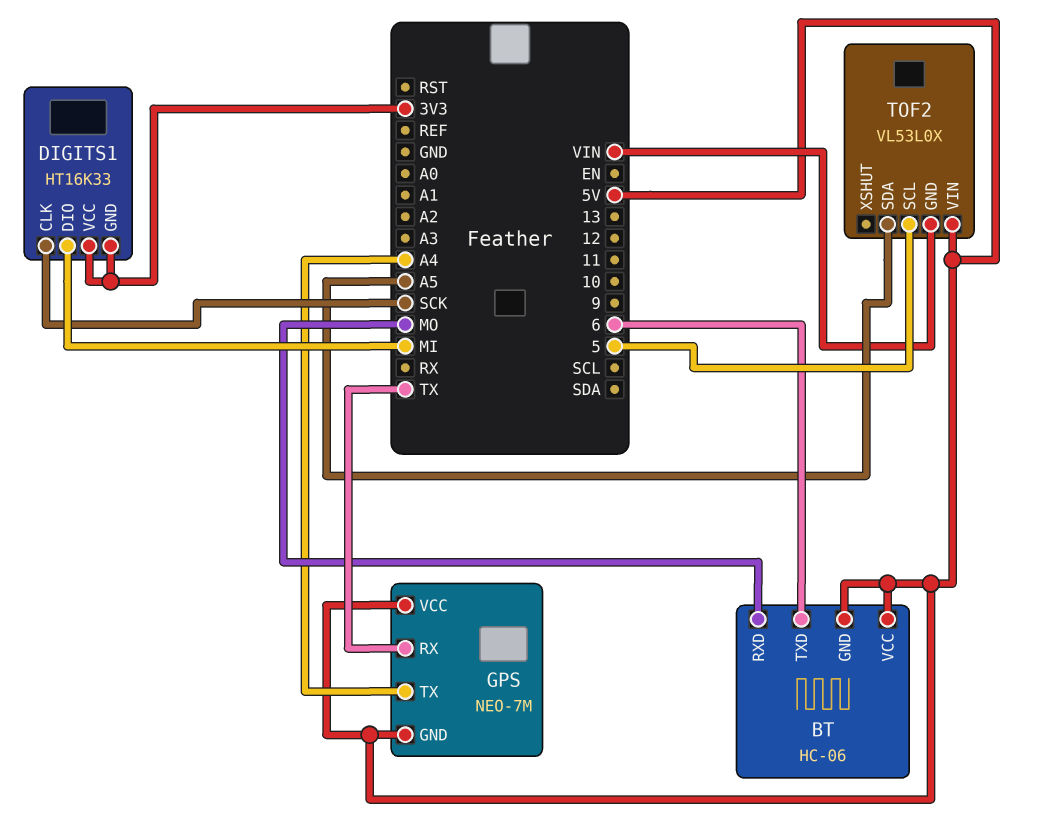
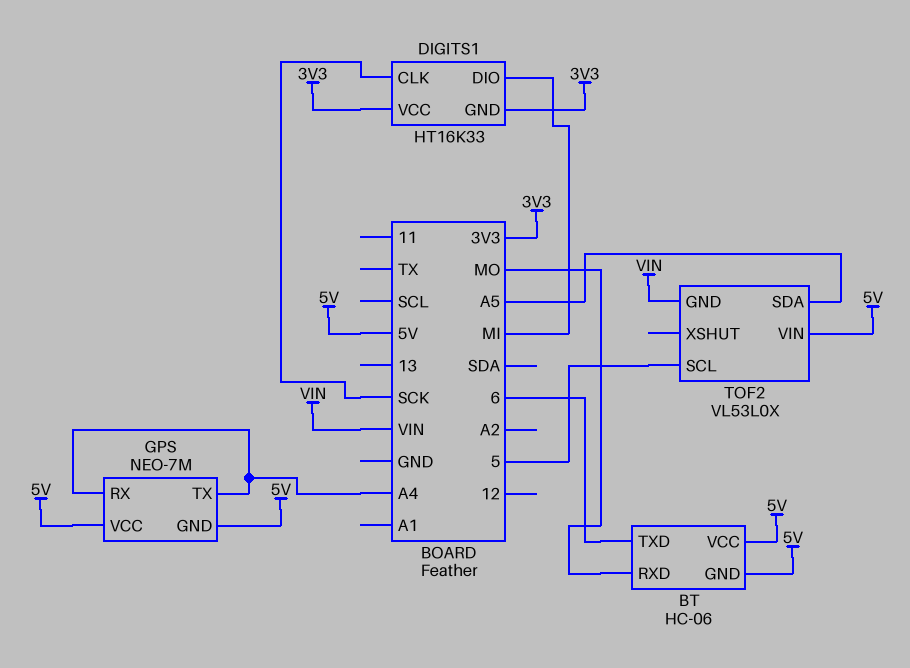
GPS pin RX: TX -> A4

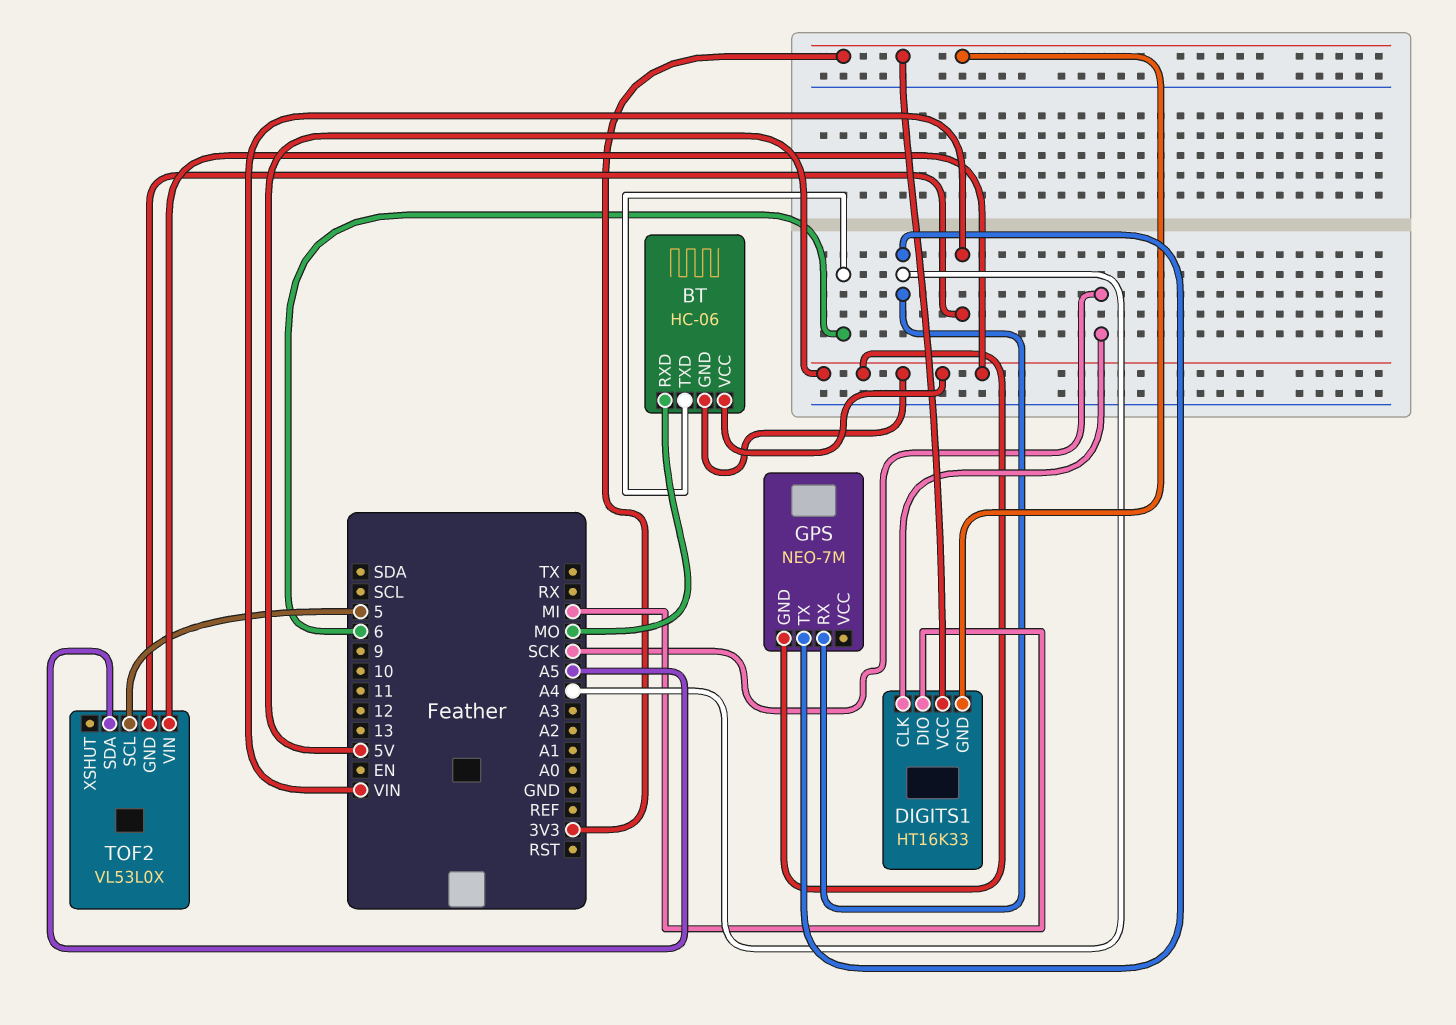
GPS pin VCC: 5V -> none

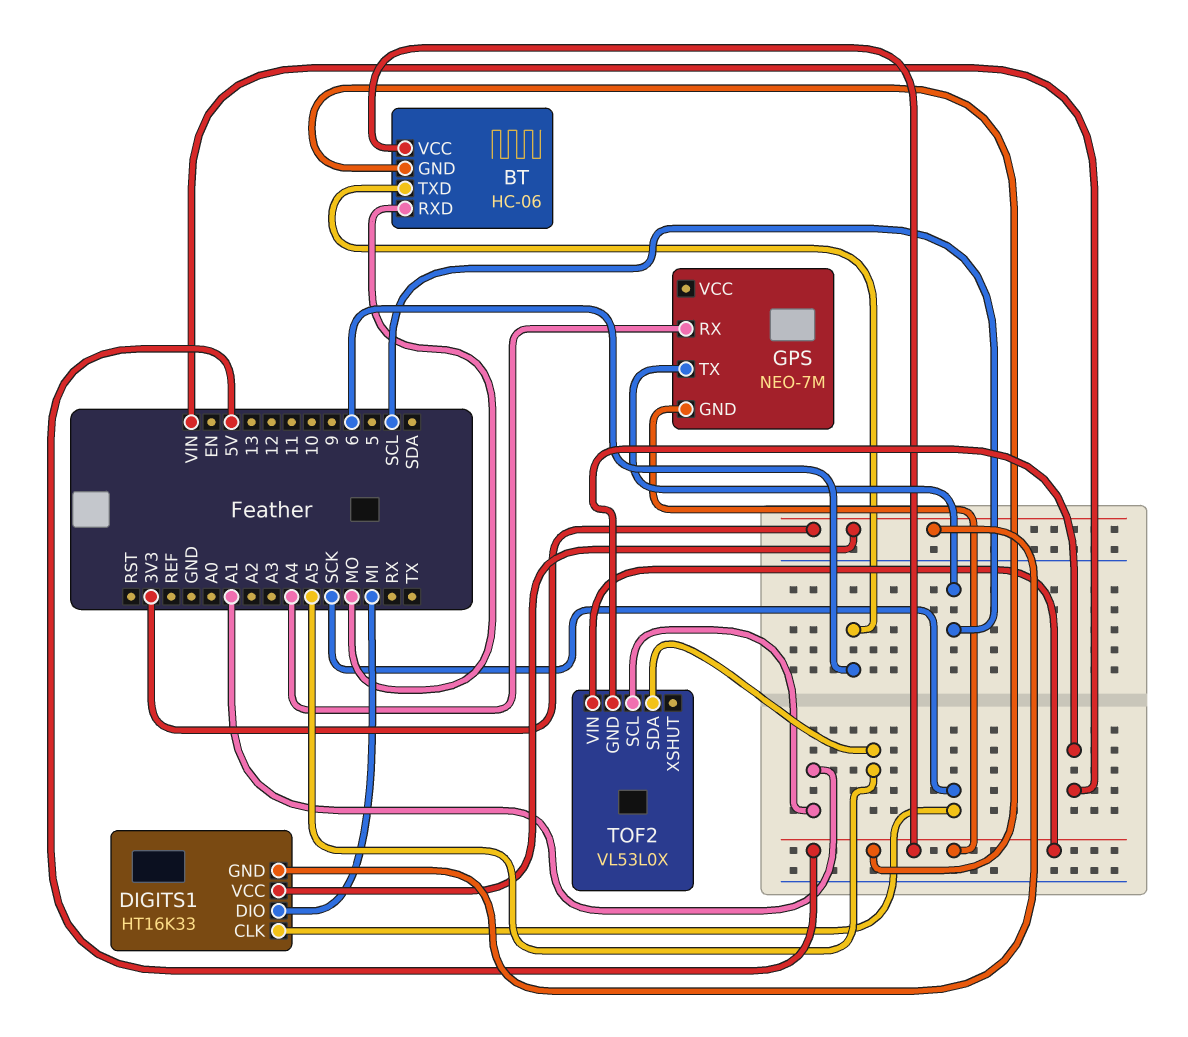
GPS pin TX: A4 -> SCL
TOF2 pin SCL: 5 -> A1

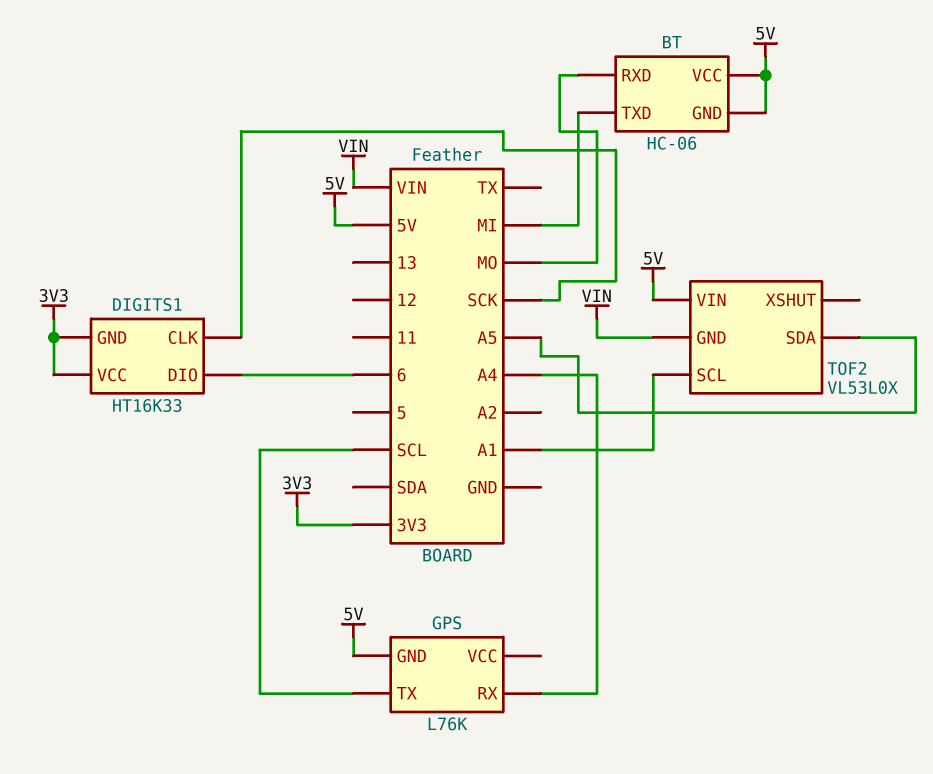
BT pin TXD: 6 -> MI
DIGITS1 pin DIO: MI -> 6
GPS: NEO-7M -> L76K

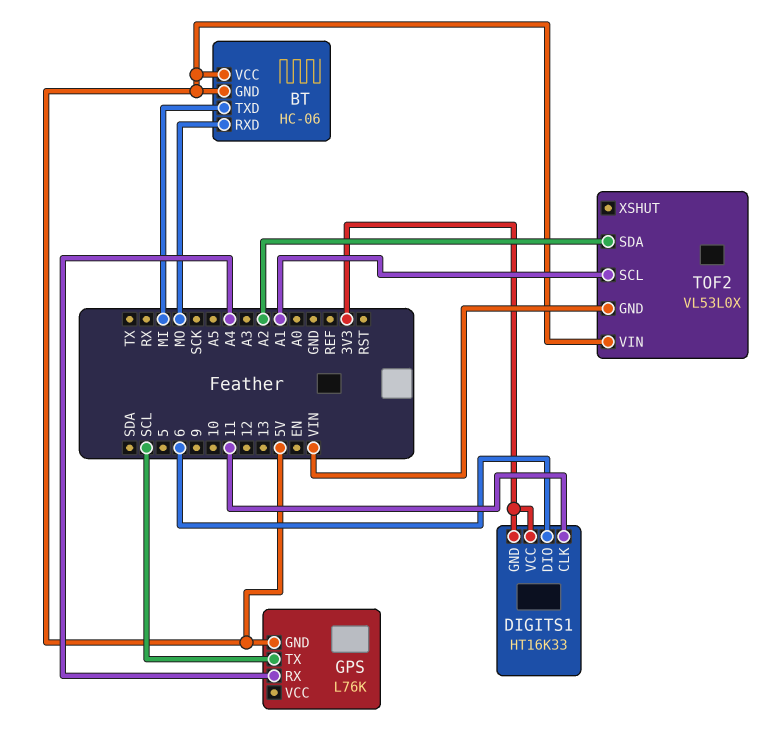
DIGITS1 pin CLK: SCK -> 11
TOF2 pin SDA: A5 -> A2

